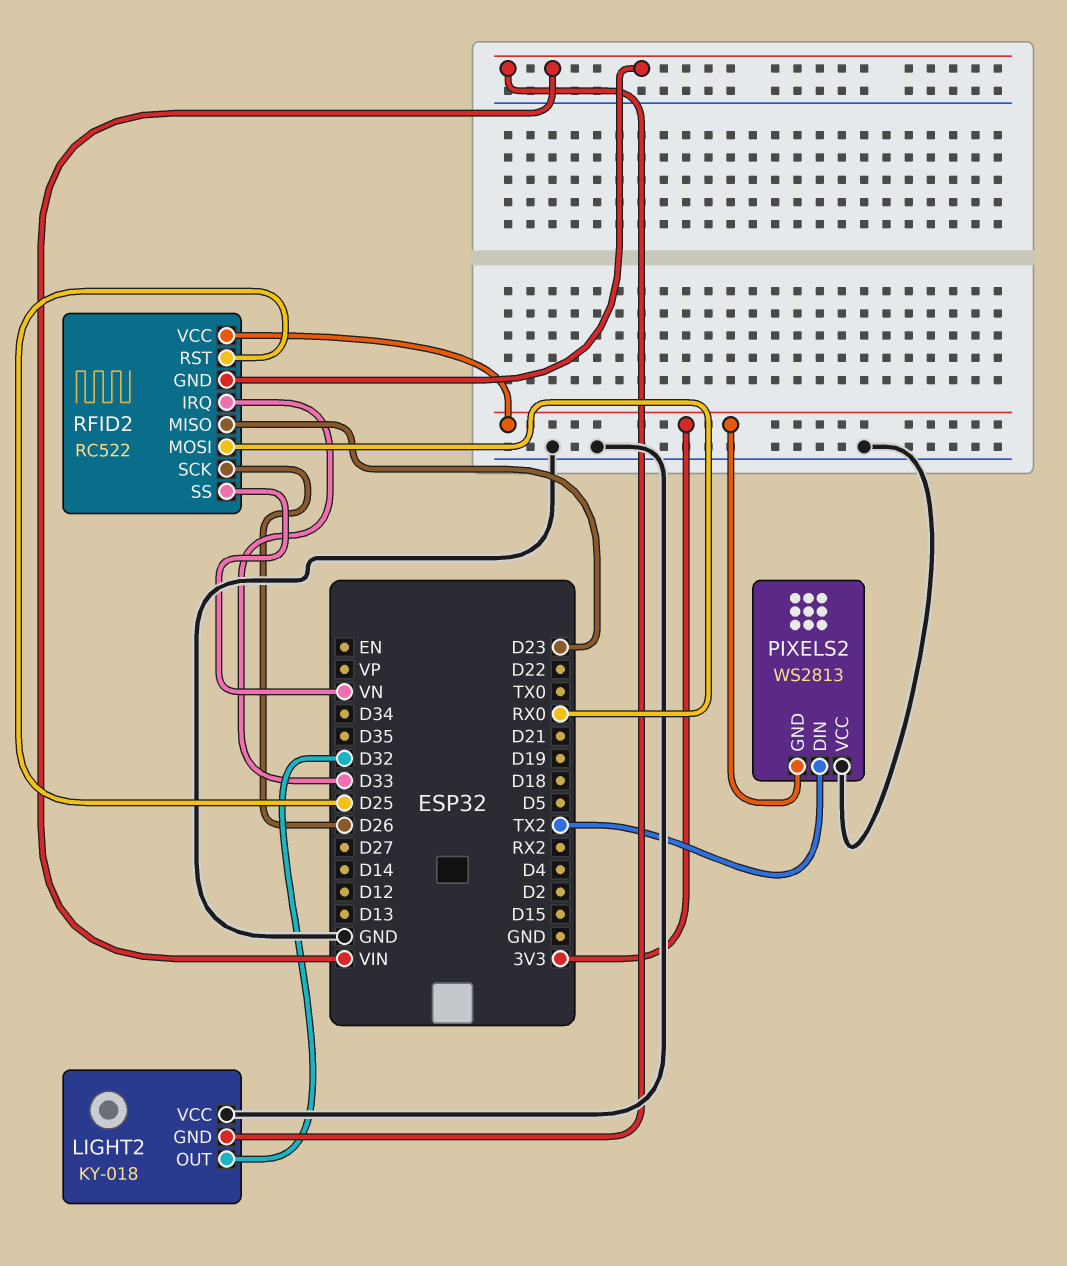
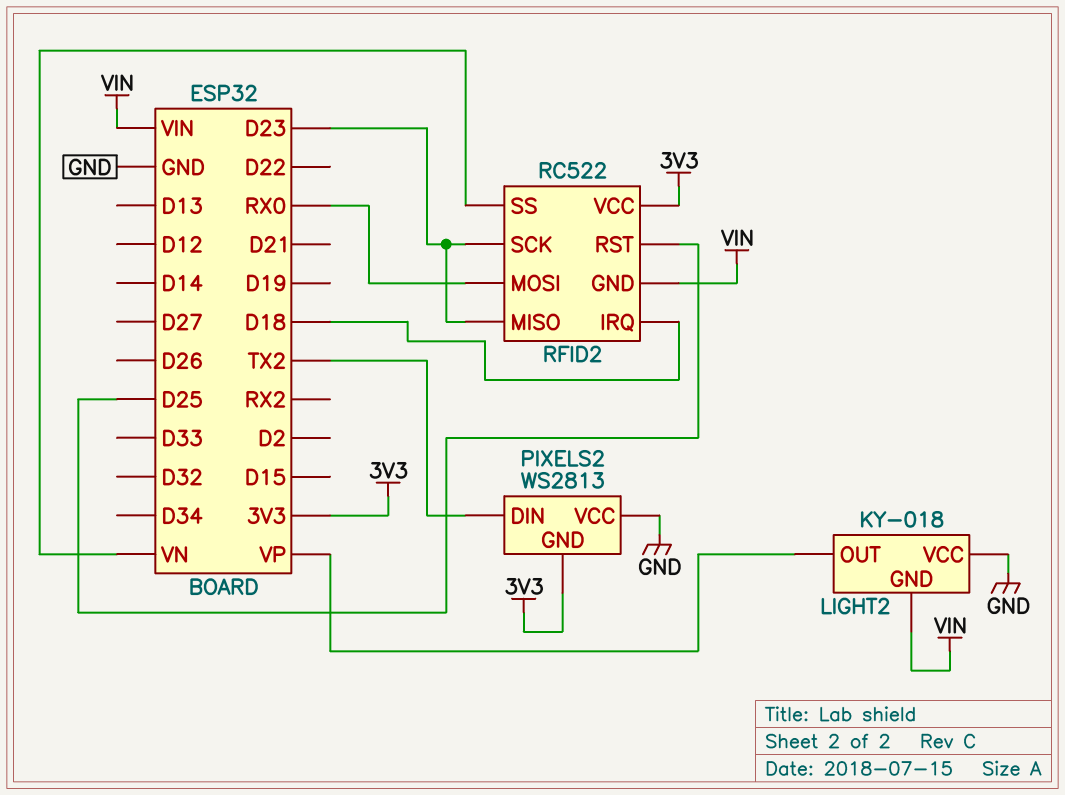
LIGHT2 pin OUT: D32 -> VP
RFID2 pin IRQ: D33 -> D18
RFID2 pin SCK: D26 -> D23

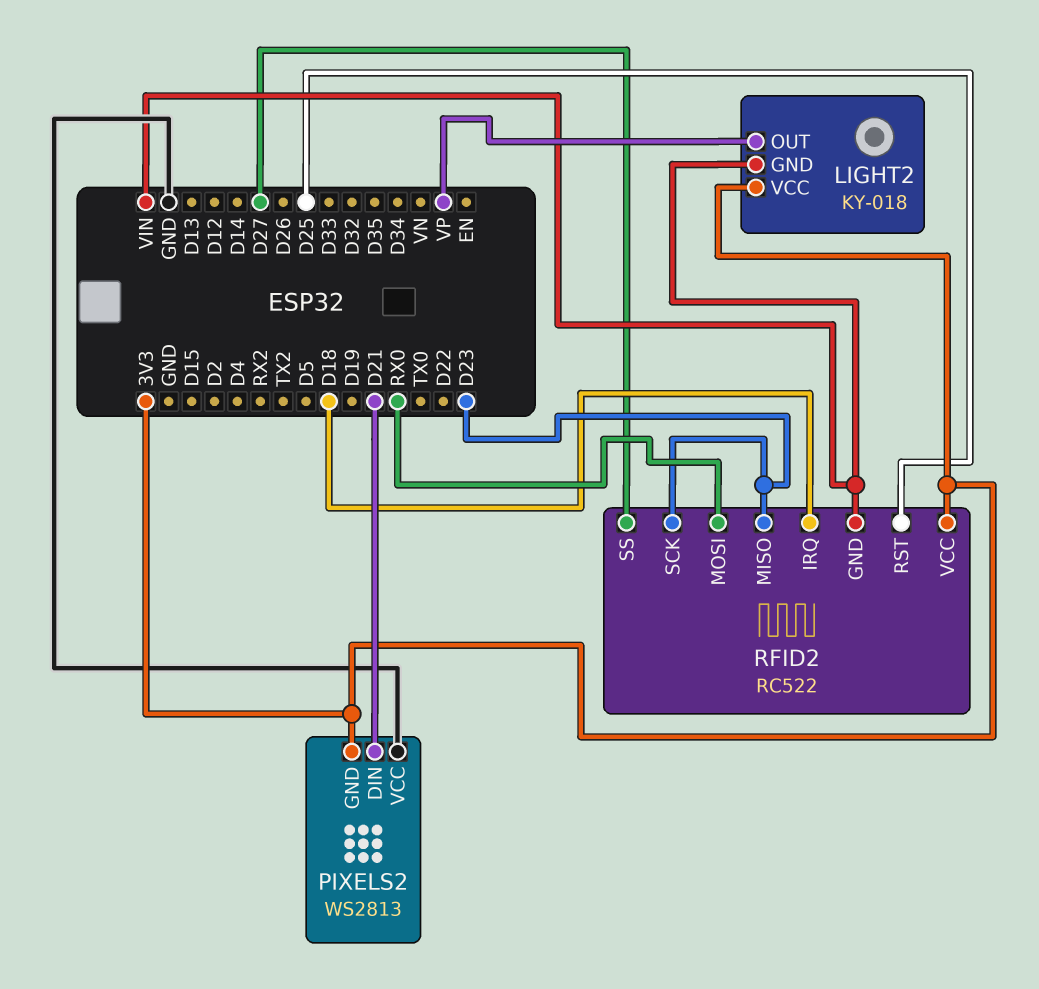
LIGHT2 pin VCC: GND -> 3V3
PIXELS2 pin DIN: TX2 -> D21
RFID2 pin SS: VN -> D27

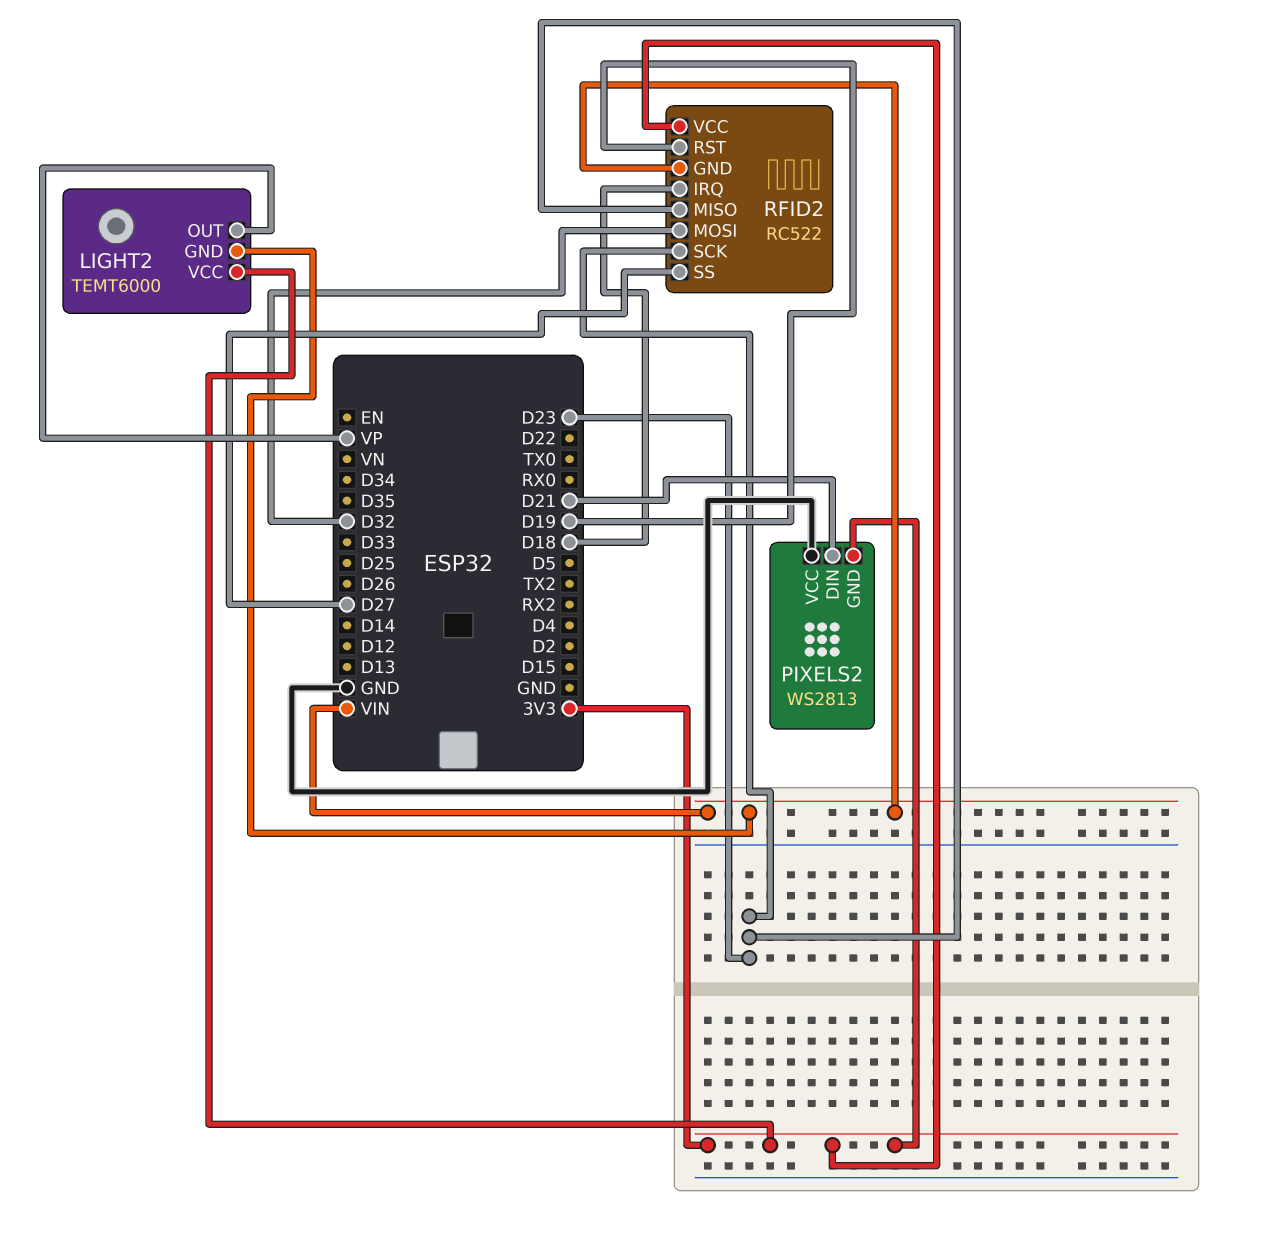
LIGHT2: KY-018 -> TEMT6000
RFID2 pin MOSI: RX0 -> D32
RFID2 pin RST: D25 -> D19

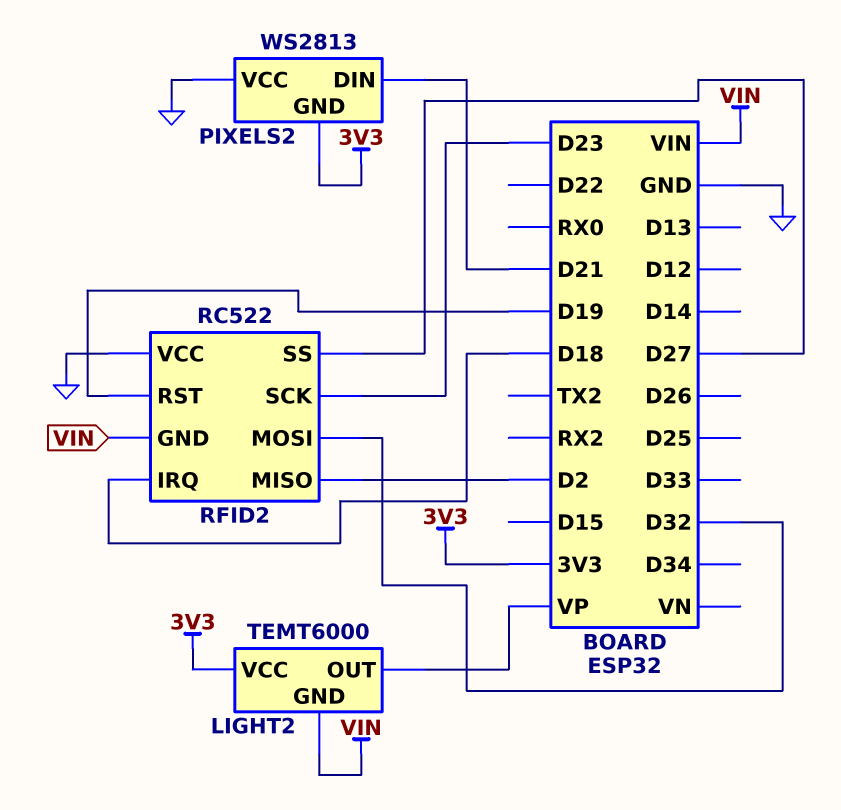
RFID2 pin MISO: D23 -> D2
RFID2 pin VCC: 3V3 -> GND

